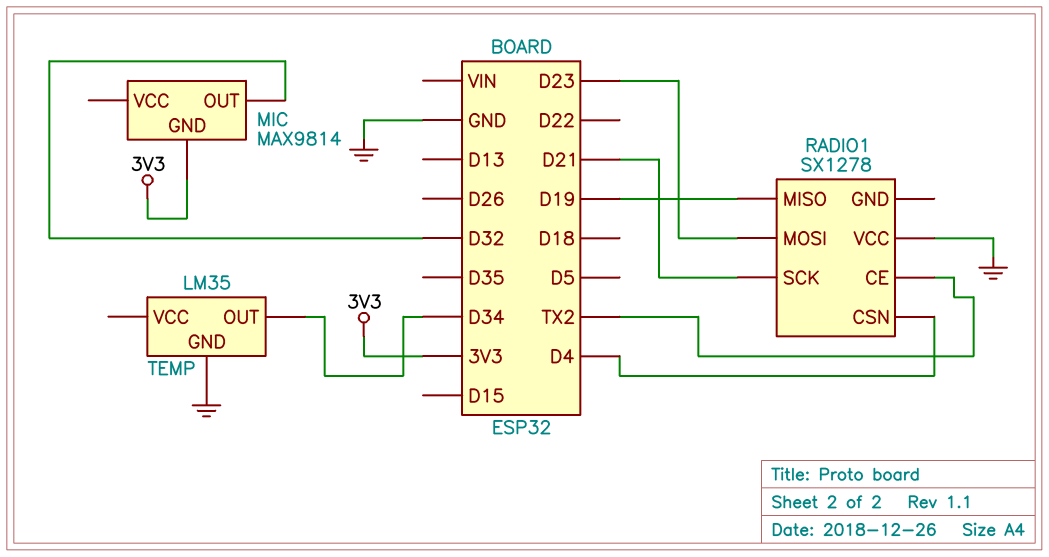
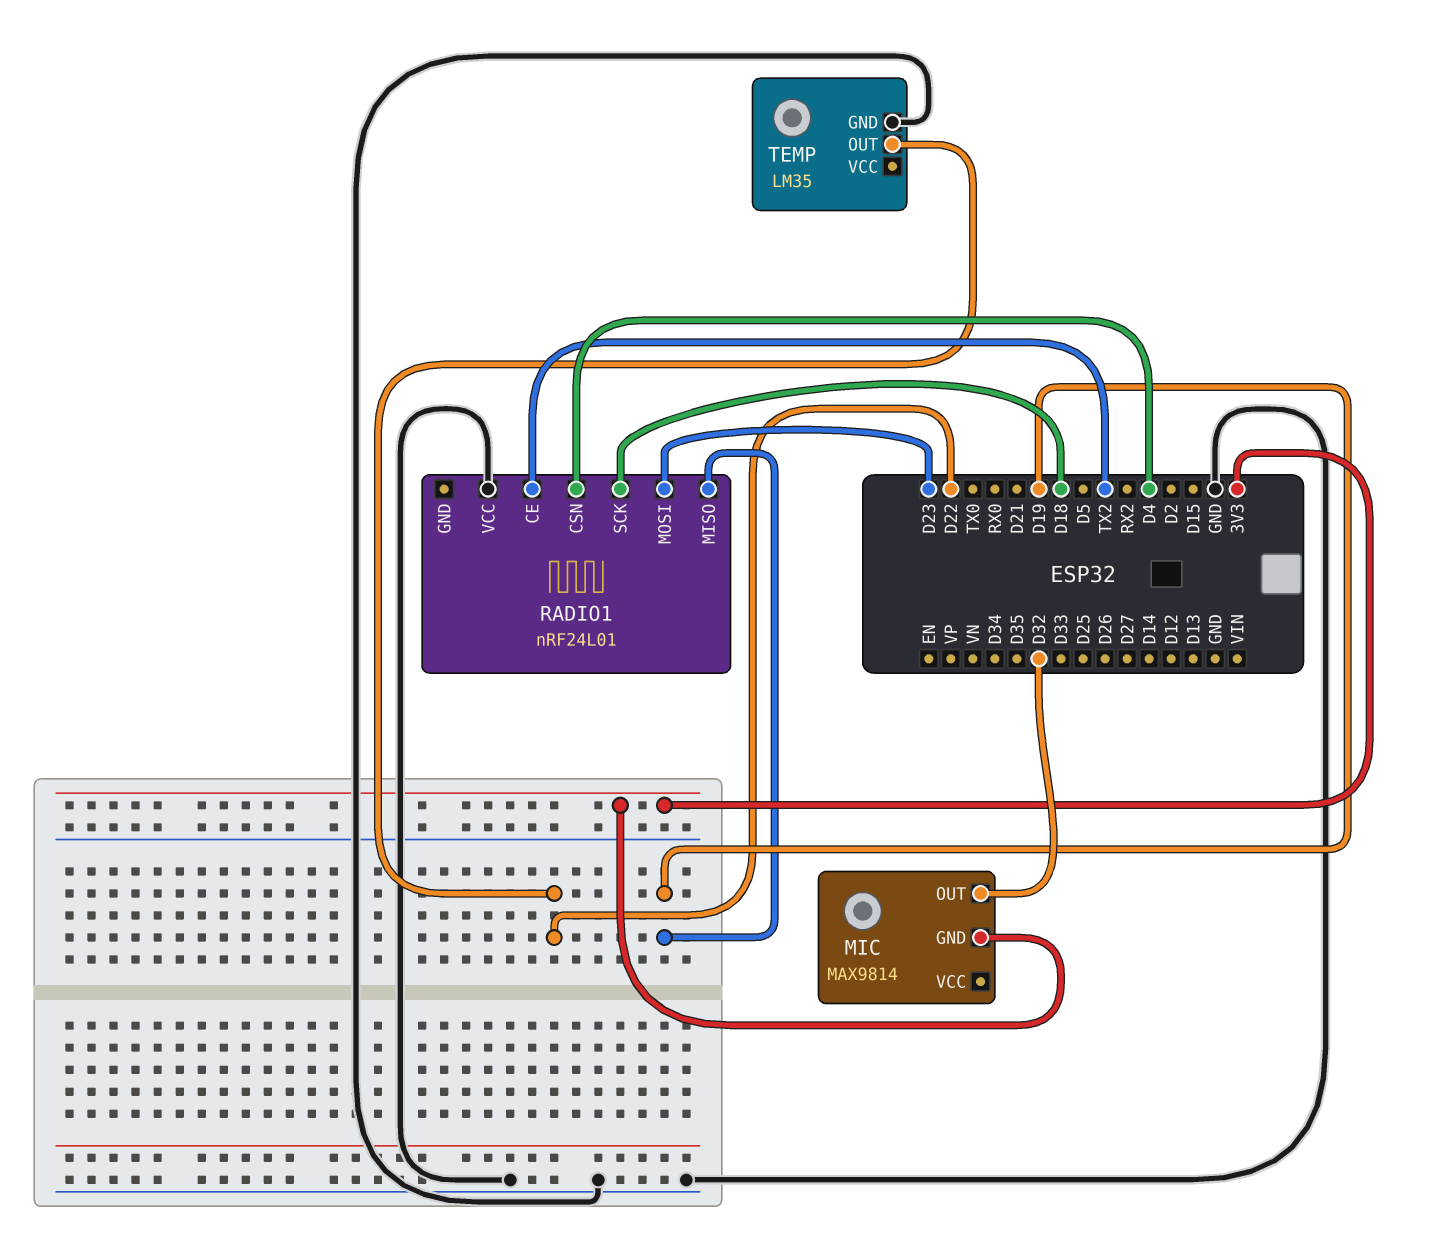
RADIO1: SX1278 -> nRF24L01
RADIO1 pin SCK: D21 -> D18
TEMP pin OUT: D34 -> D22

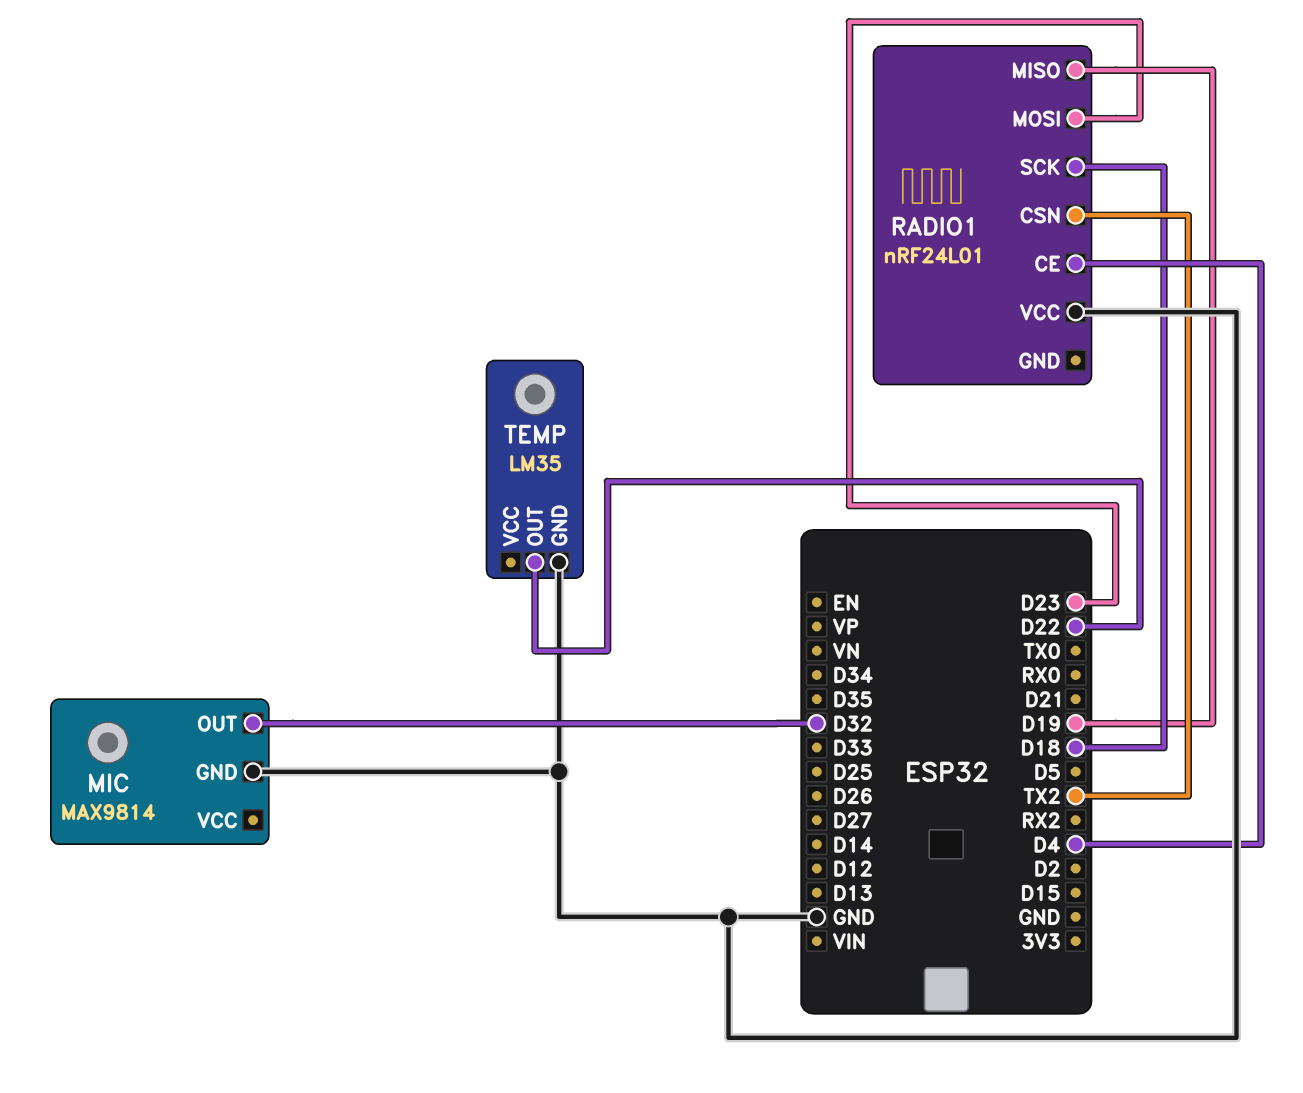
MIC pin GND: 3V3 -> GND
RADIO1 pin CE: TX2 -> D4
RADIO1 pin CSN: D4 -> TX2

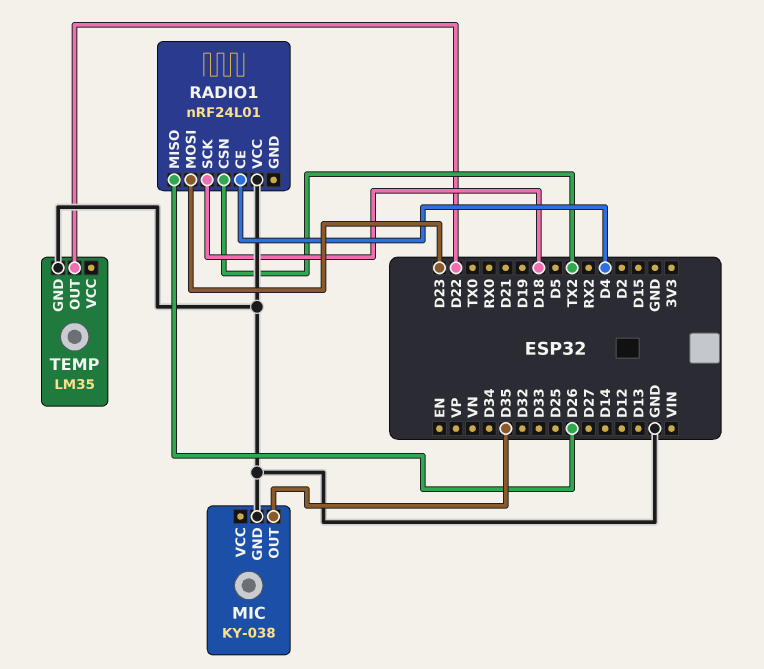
MIC: MAX9814 -> KY-038
MIC pin OUT: D32 -> D35
RADIO1 pin MISO: D19 -> D26

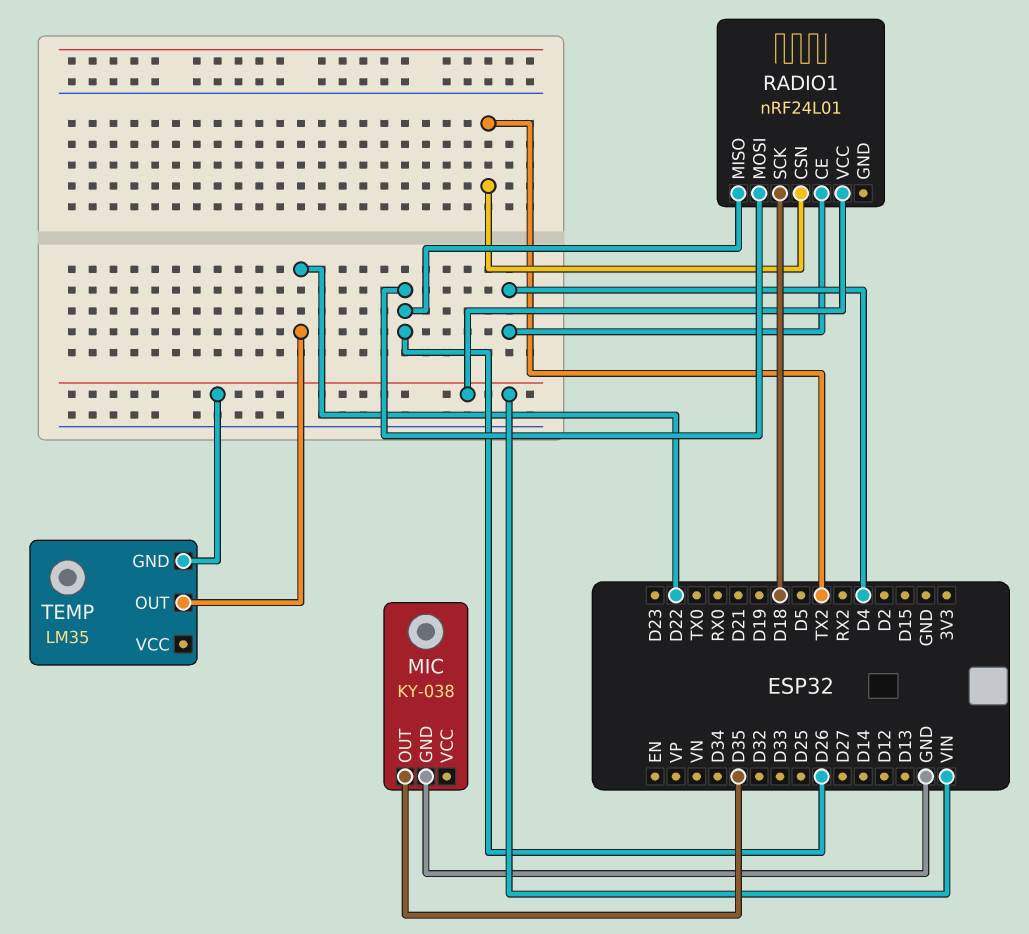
RADIO1 pin MOSI: D23 -> D26
RADIO1 pin VCC: GND -> VIN
TEMP pin GND: GND -> VIN

